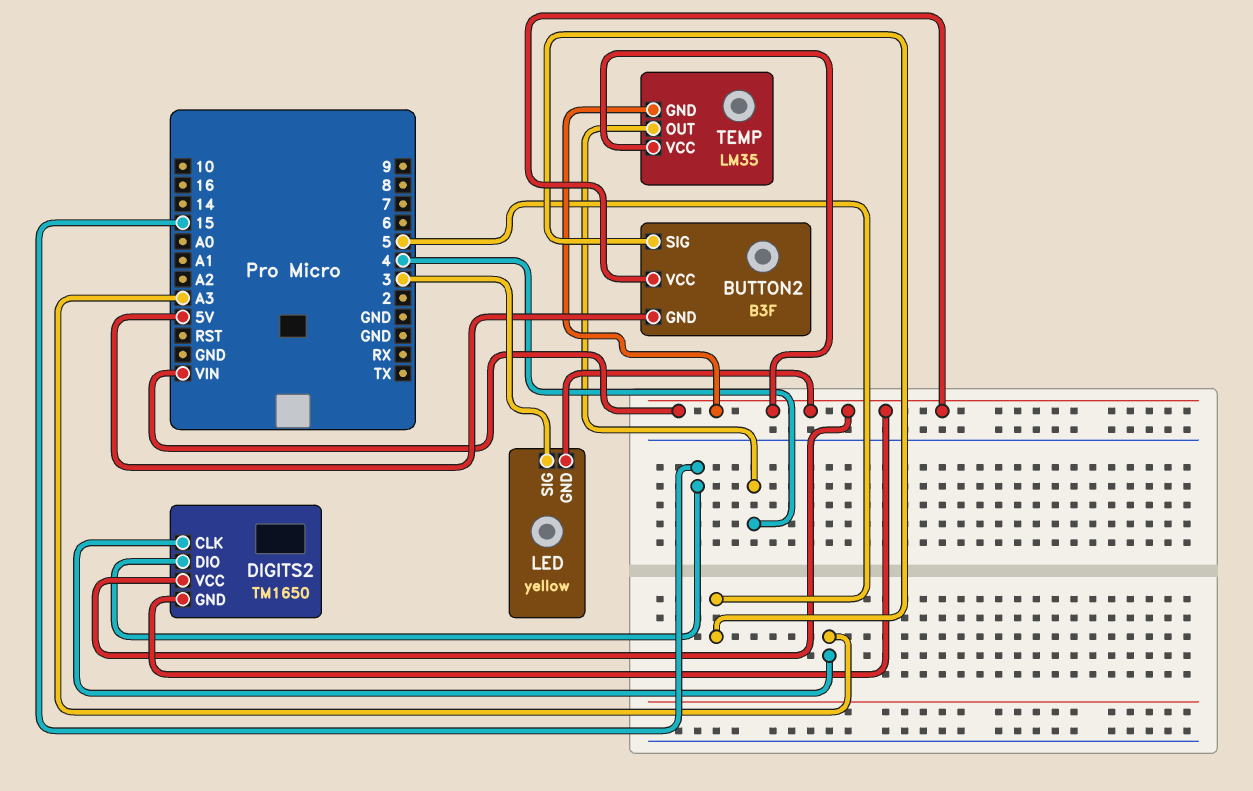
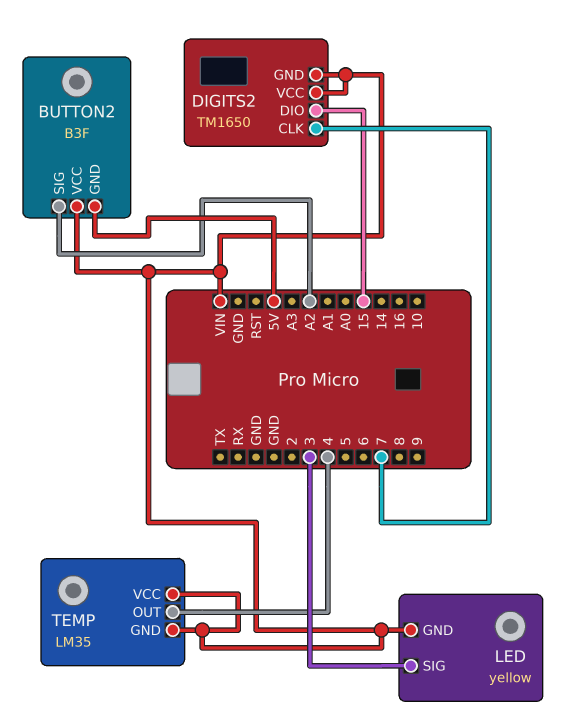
BUTTON2 pin SIG: 5 -> A2
DIGITS2 pin CLK: A3 -> 7

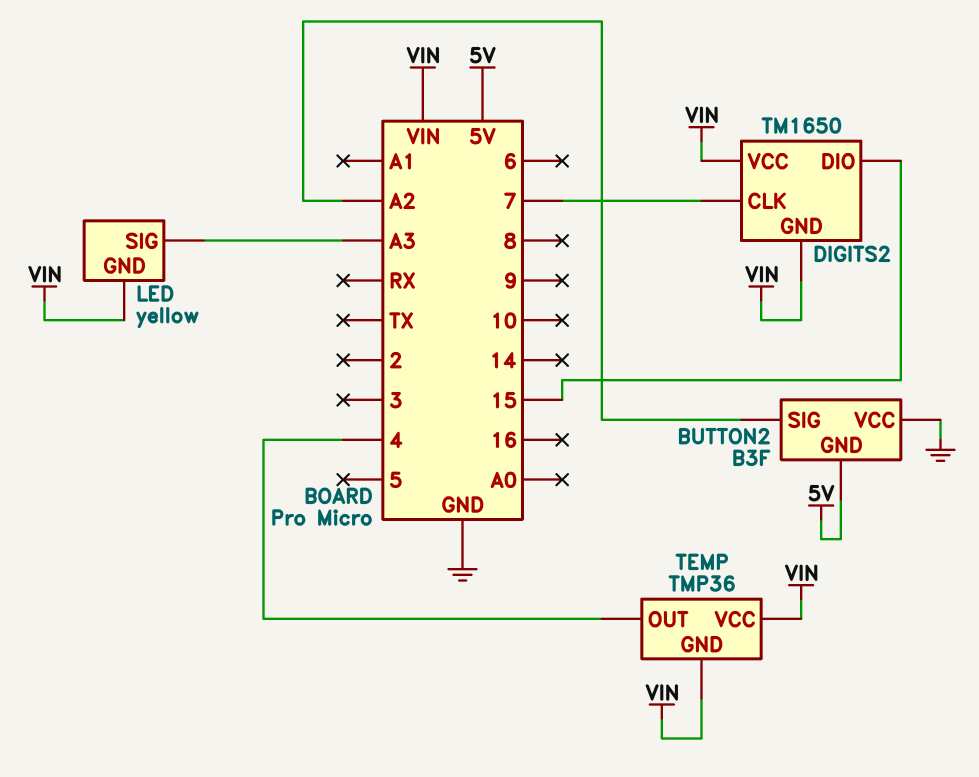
BUTTON2 pin VCC: VIN -> GND
LED pin SIG: 3 -> A3
TEMP: LM35 -> TMP36

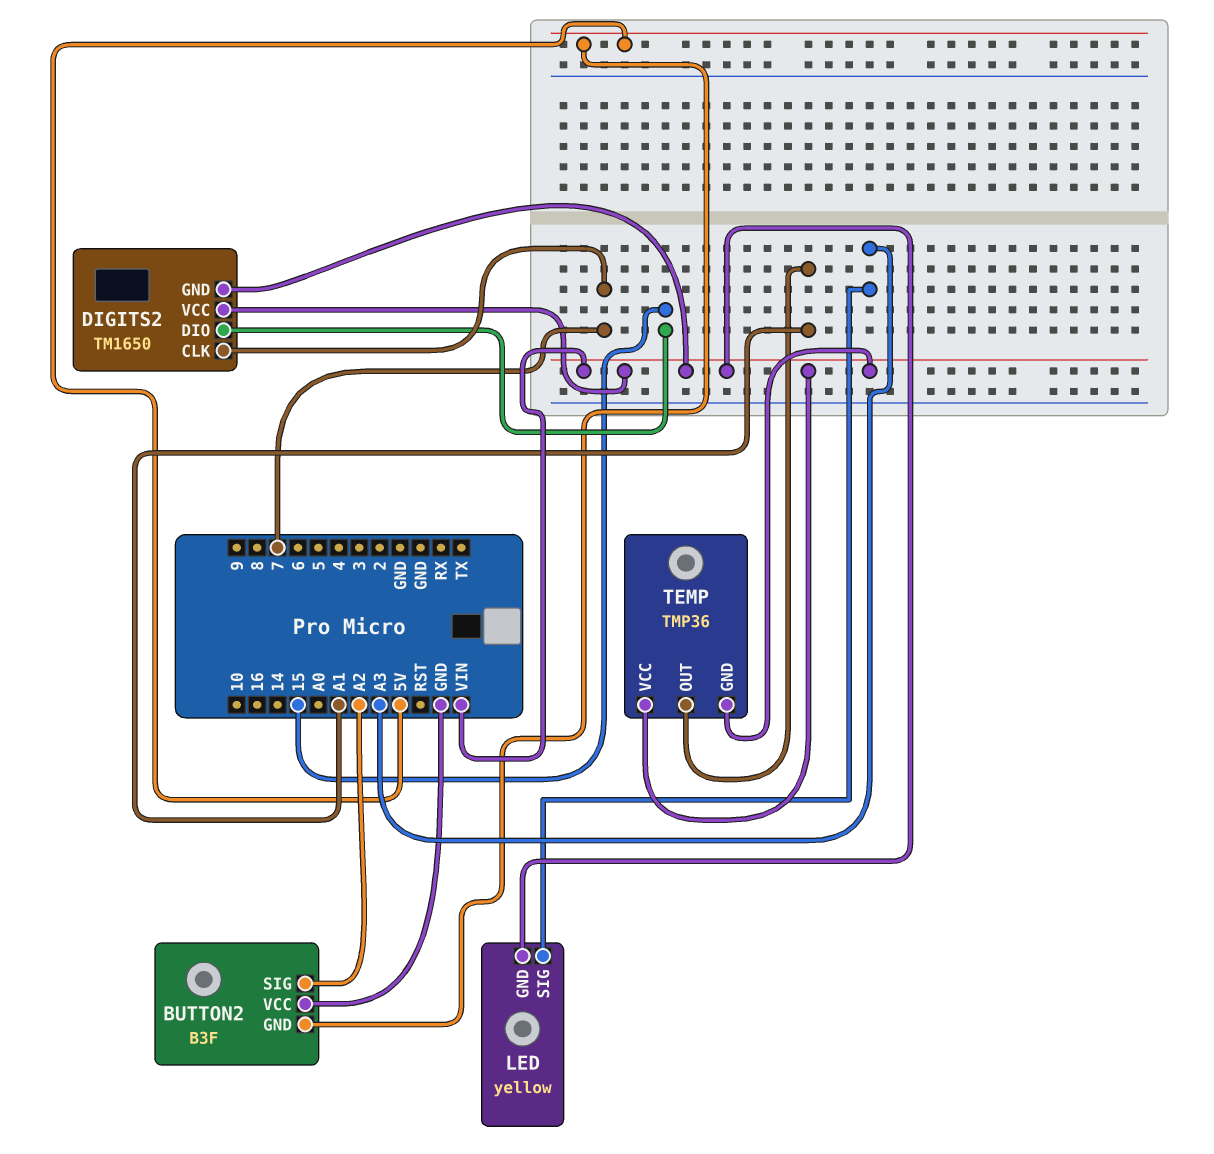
TEMP pin OUT: 4 -> A1

